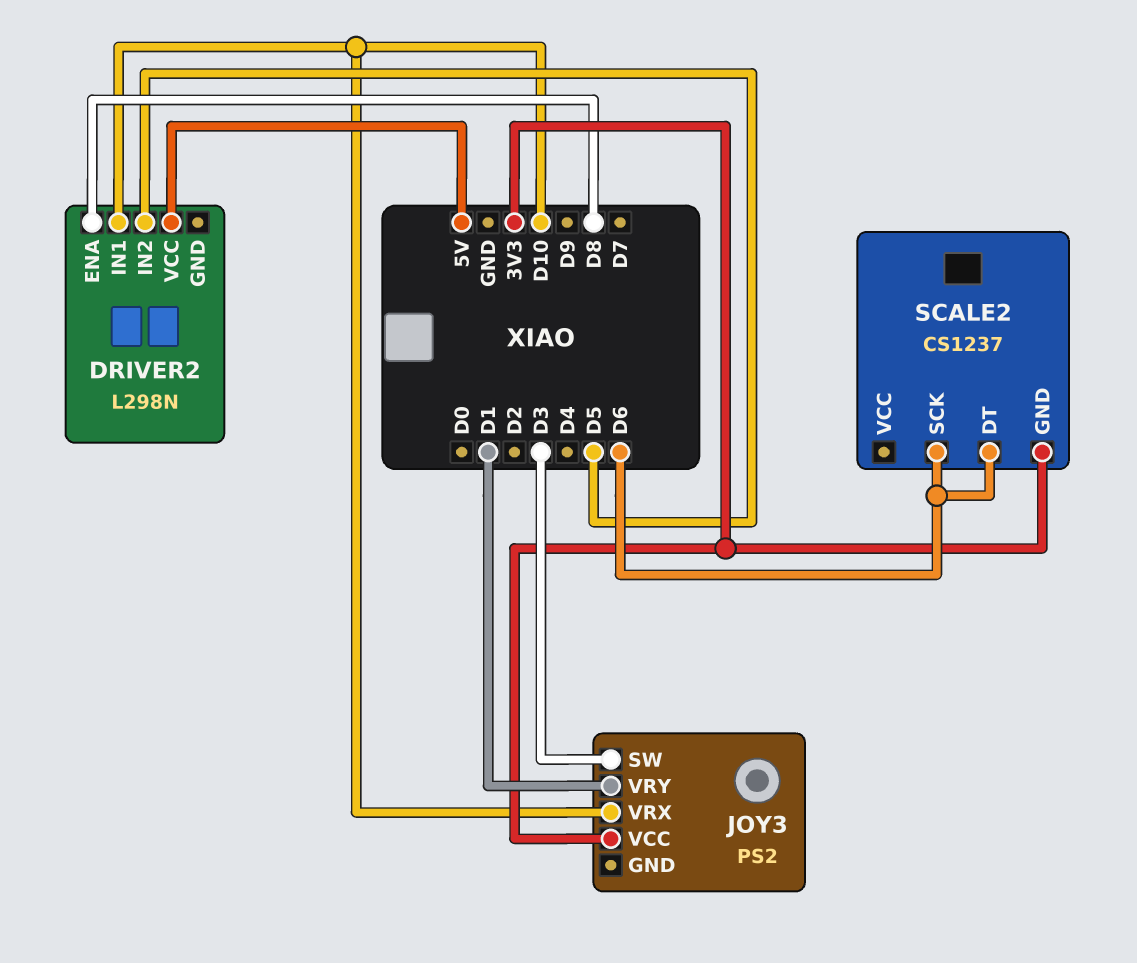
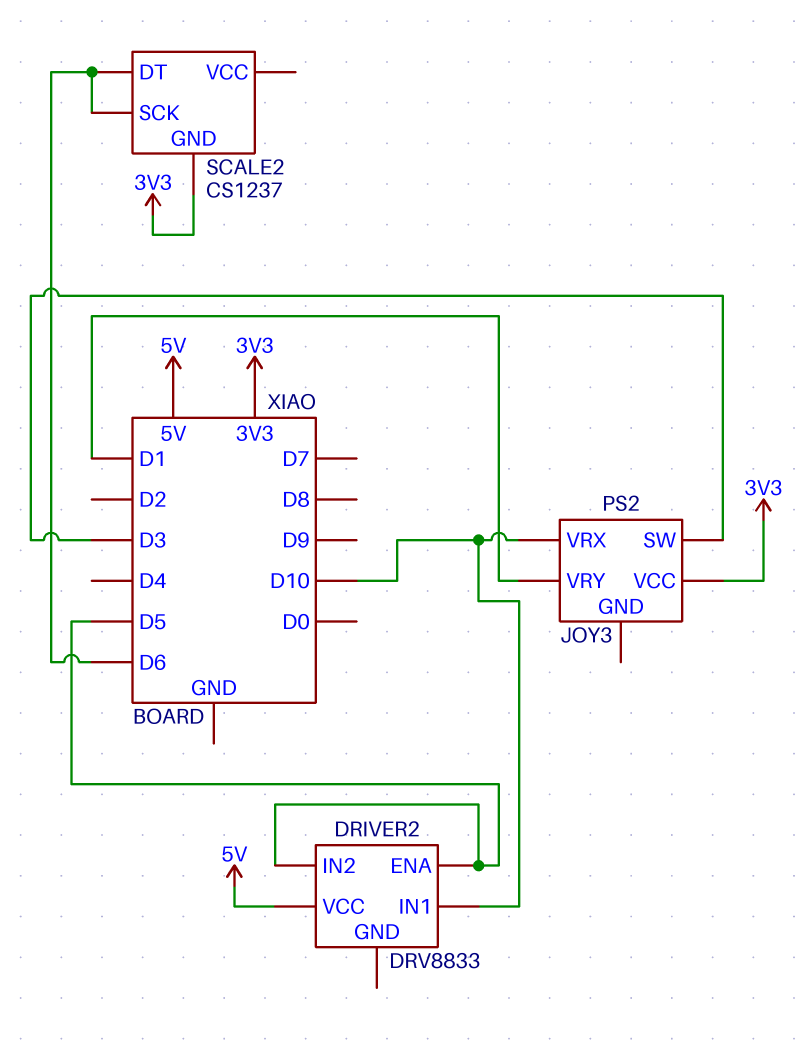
DRIVER2: L298N -> DRV8833
DRIVER2 pin ENA: D8 -> D5

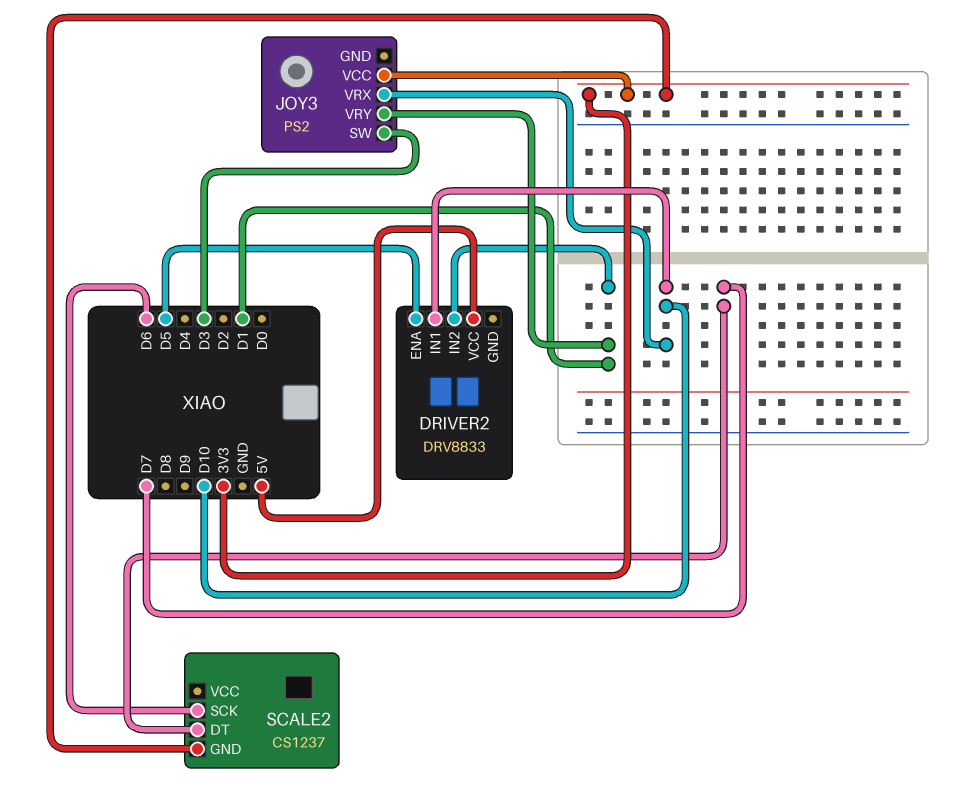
DRIVER2 pin IN2: D5 -> D1
SCALE2 pin DT: D6 -> D7

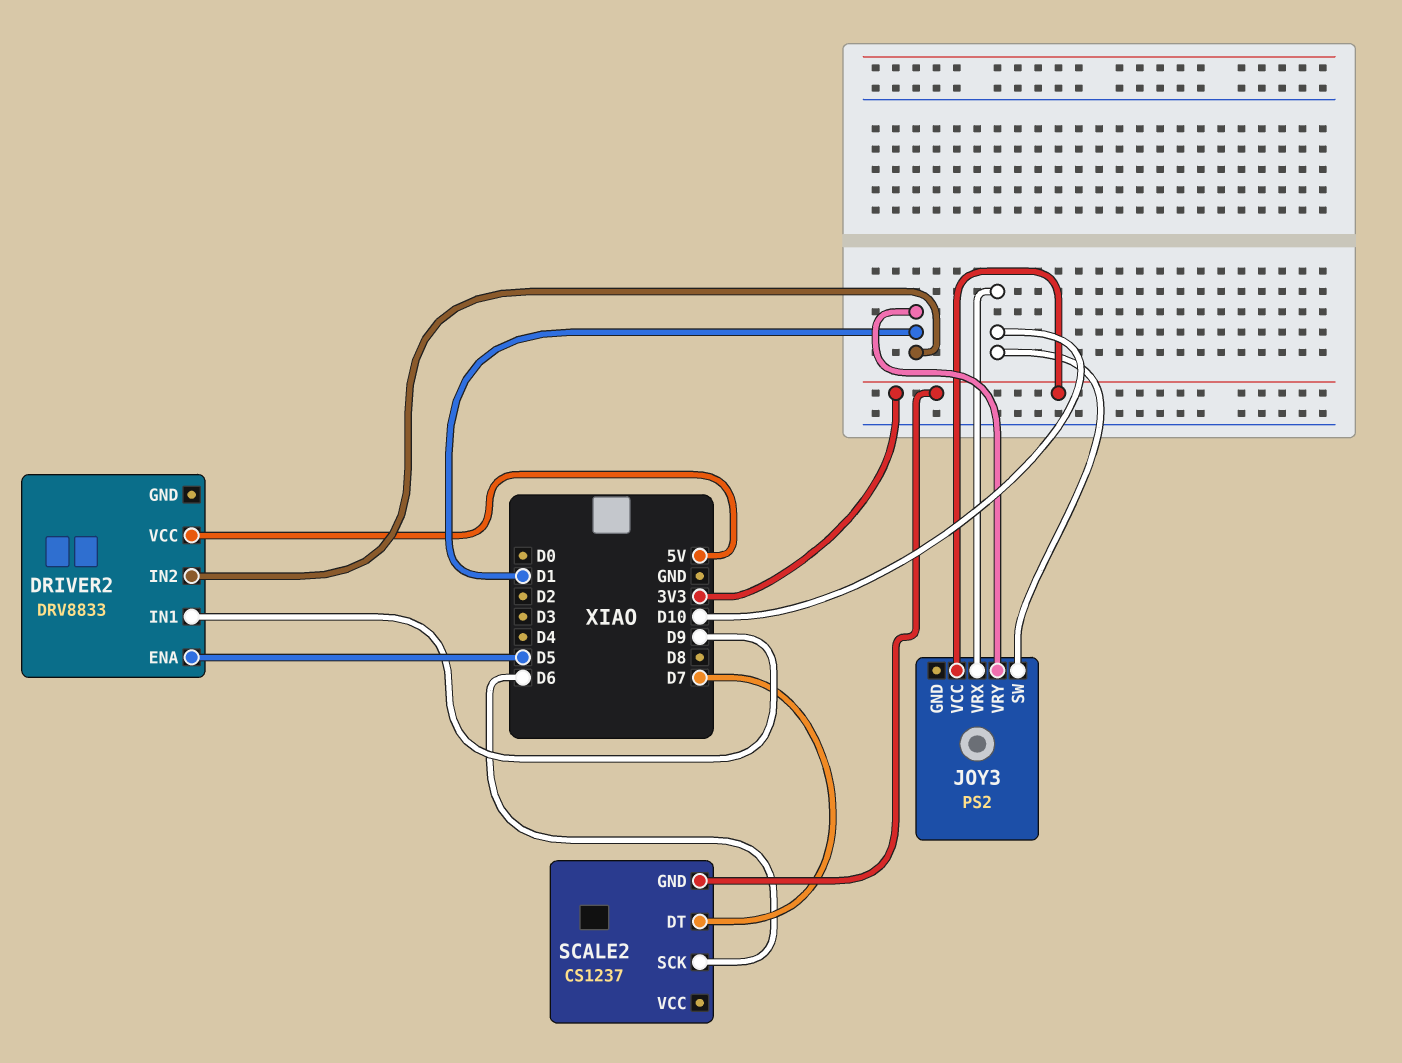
DRIVER2 pin IN1: D10 -> D9
JOY3 pin SW: D3 -> D10

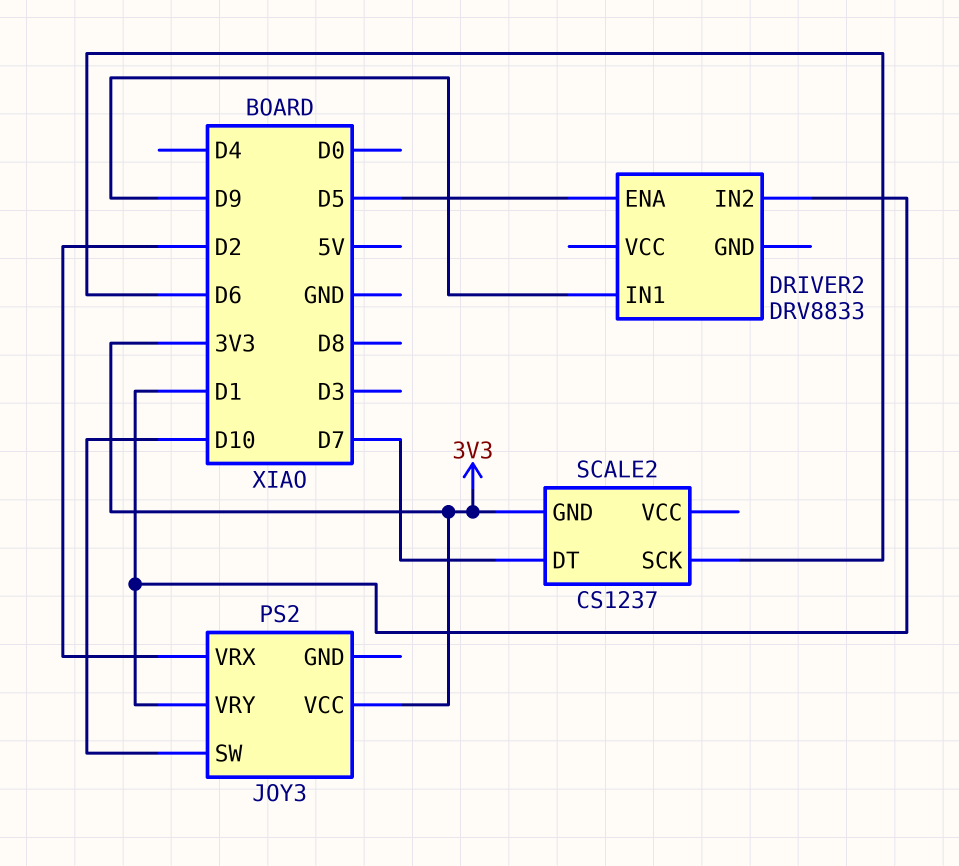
DRIVER2 pin VCC: 5V -> none
JOY3 pin VRX: D10 -> D2

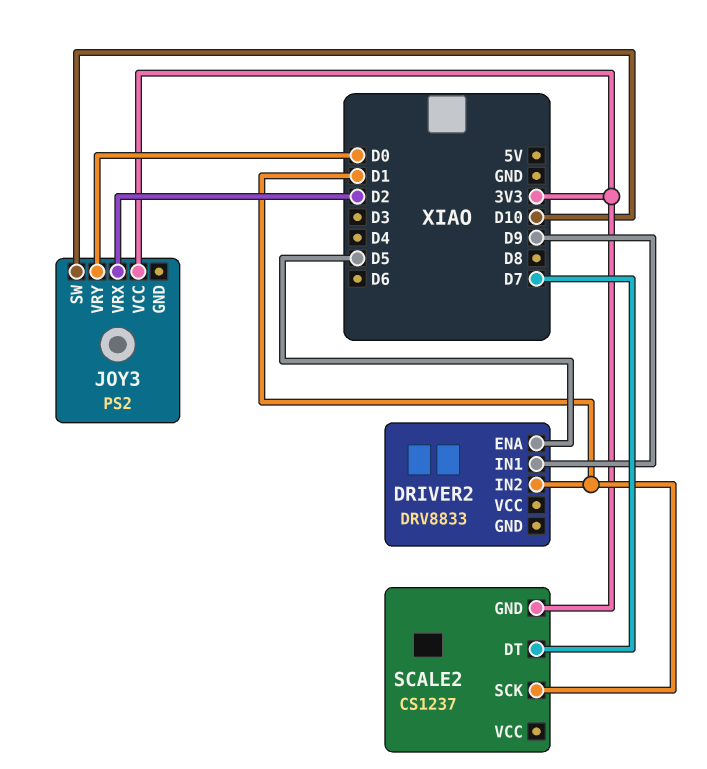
JOY3 pin VRY: D1 -> D0
SCALE2 pin SCK: D6 -> D1

